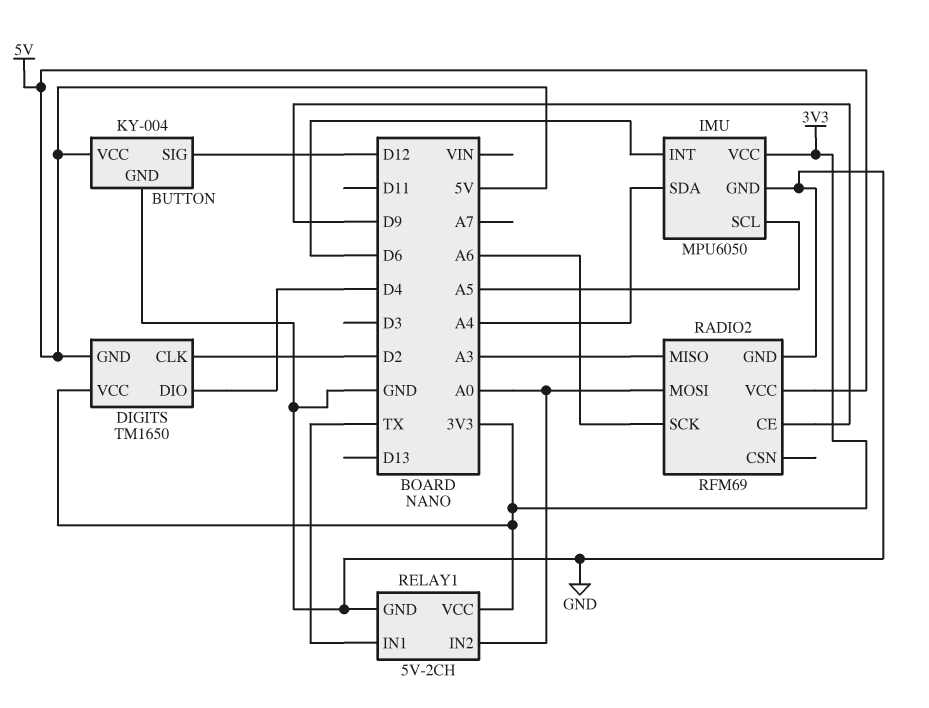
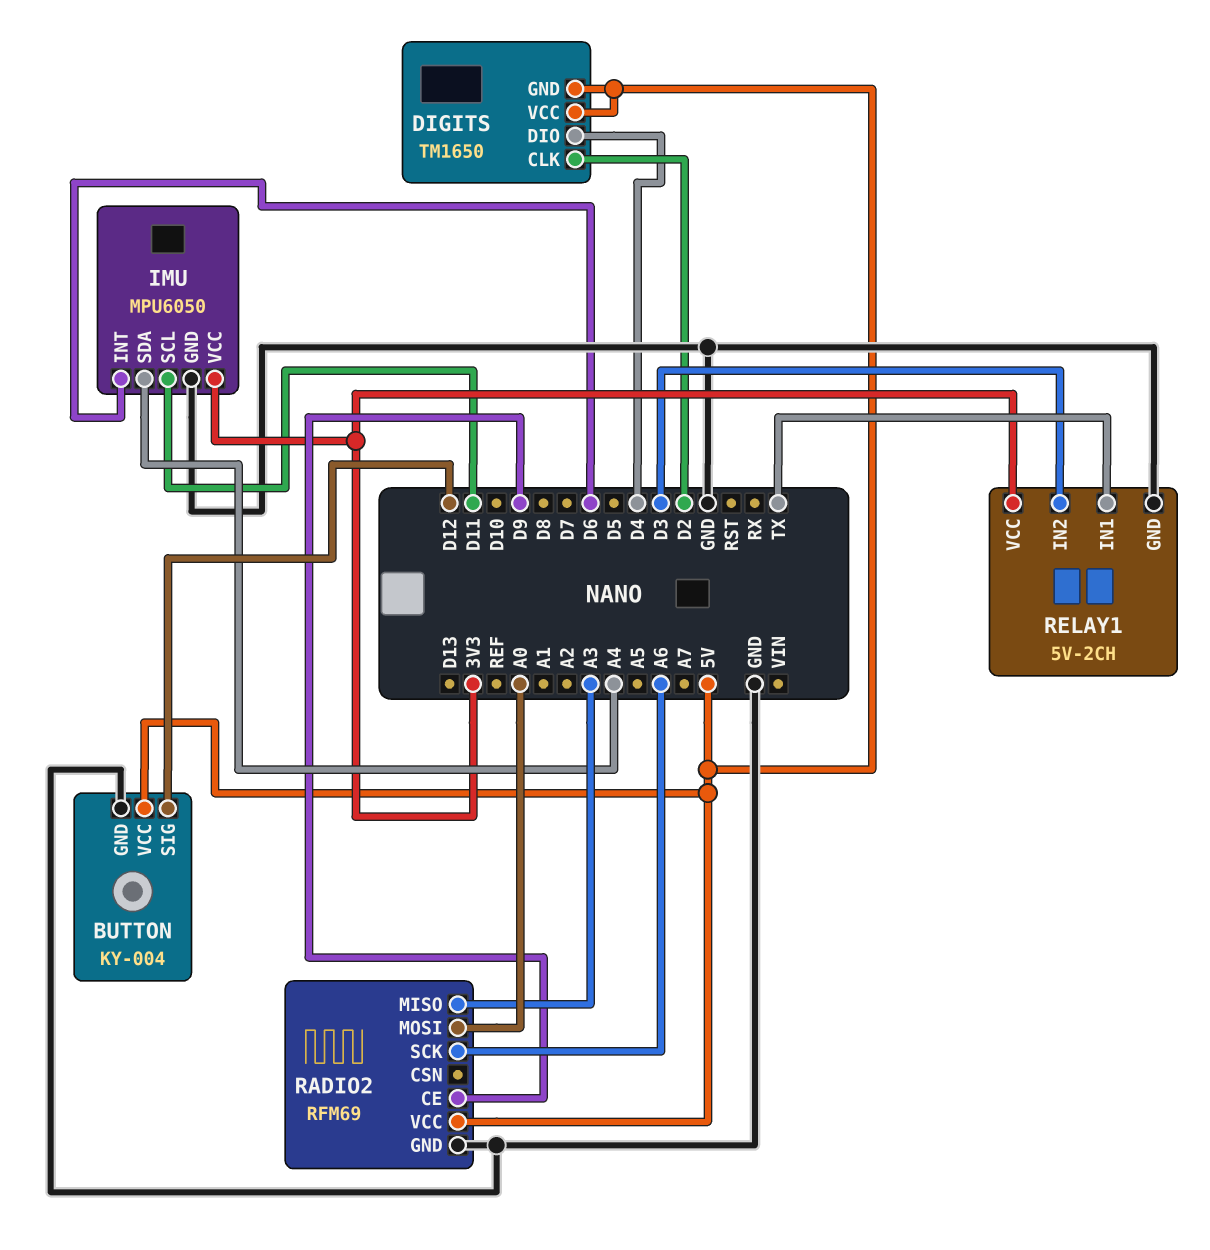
DIGITS pin VCC: 3V3 -> 5V
IMU pin SCL: A5 -> D11
RELAY1 pin IN2: A0 -> D3

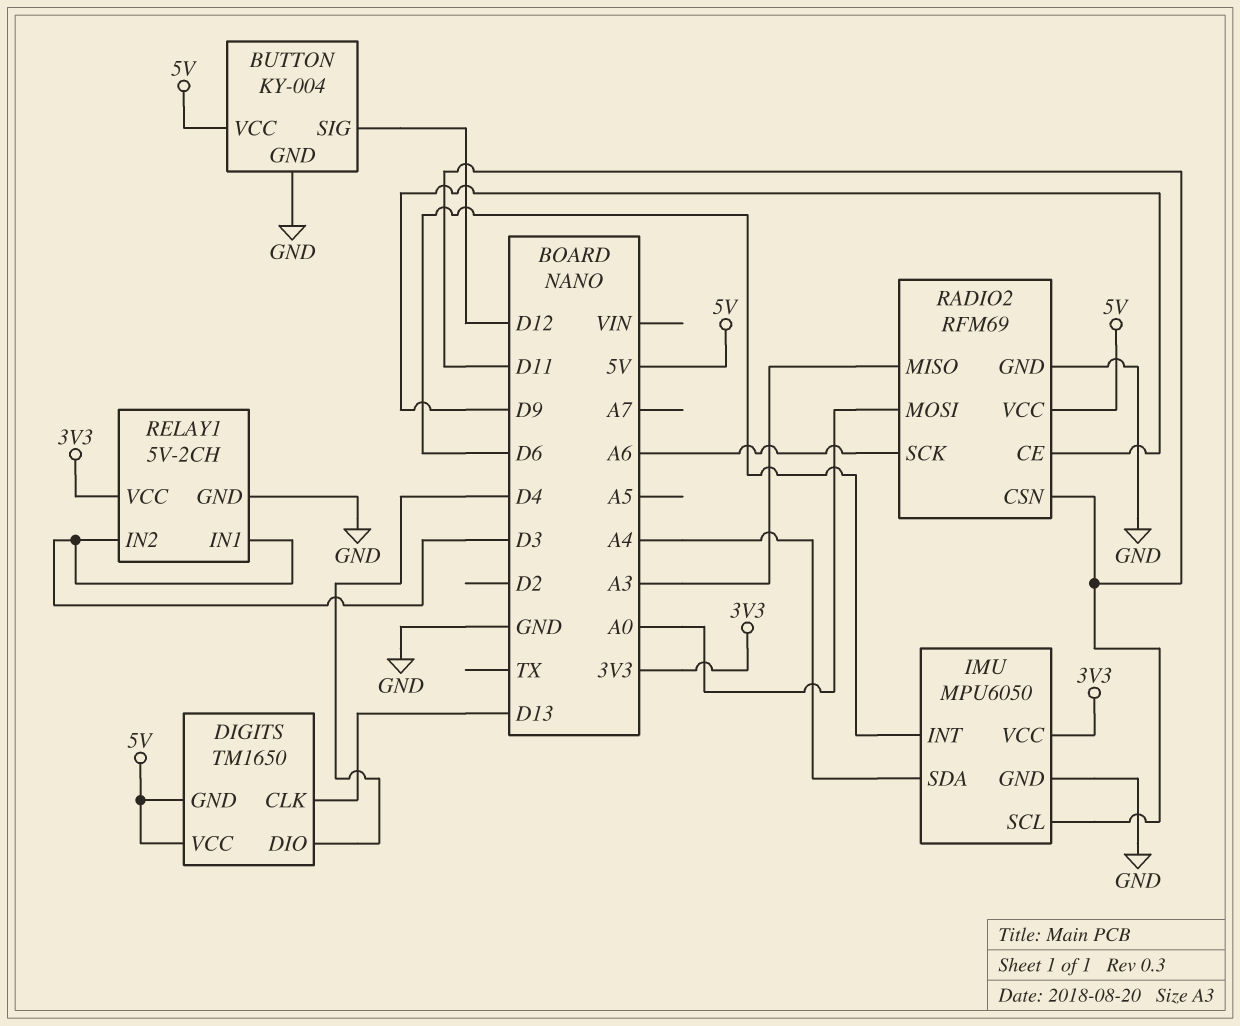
DIGITS pin CLK: D2 -> D13
RADIO2 pin CSN: none -> D11
RELAY1 pin IN1: TX -> D3

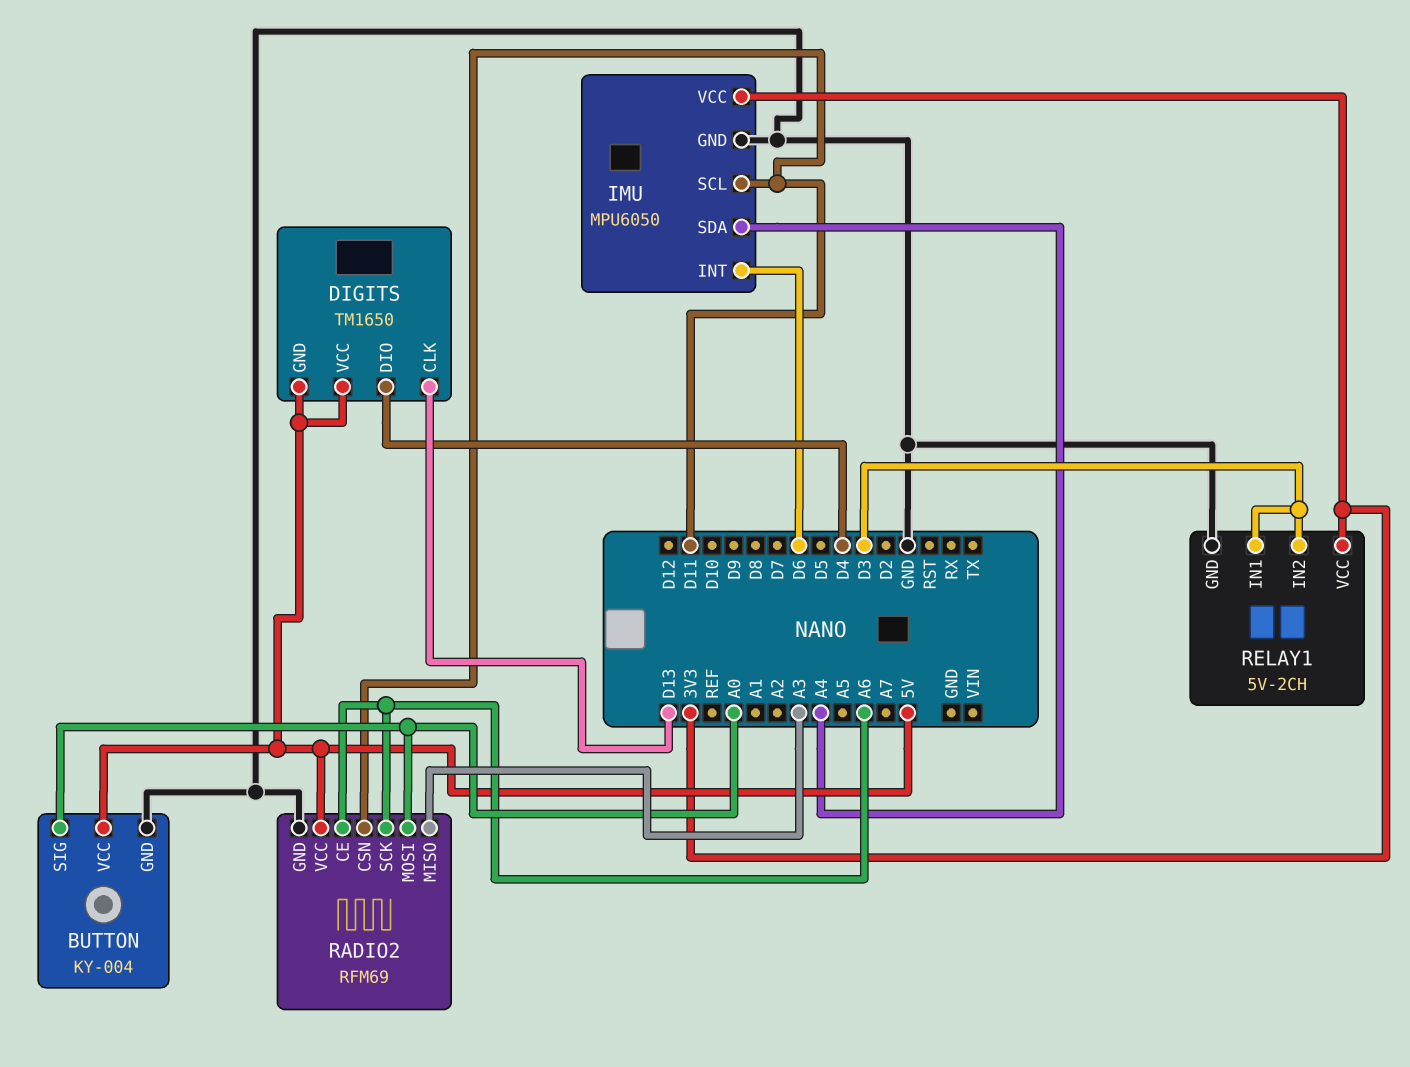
BUTTON pin SIG: D12 -> A0
RADIO2 pin CE: D9 -> A6

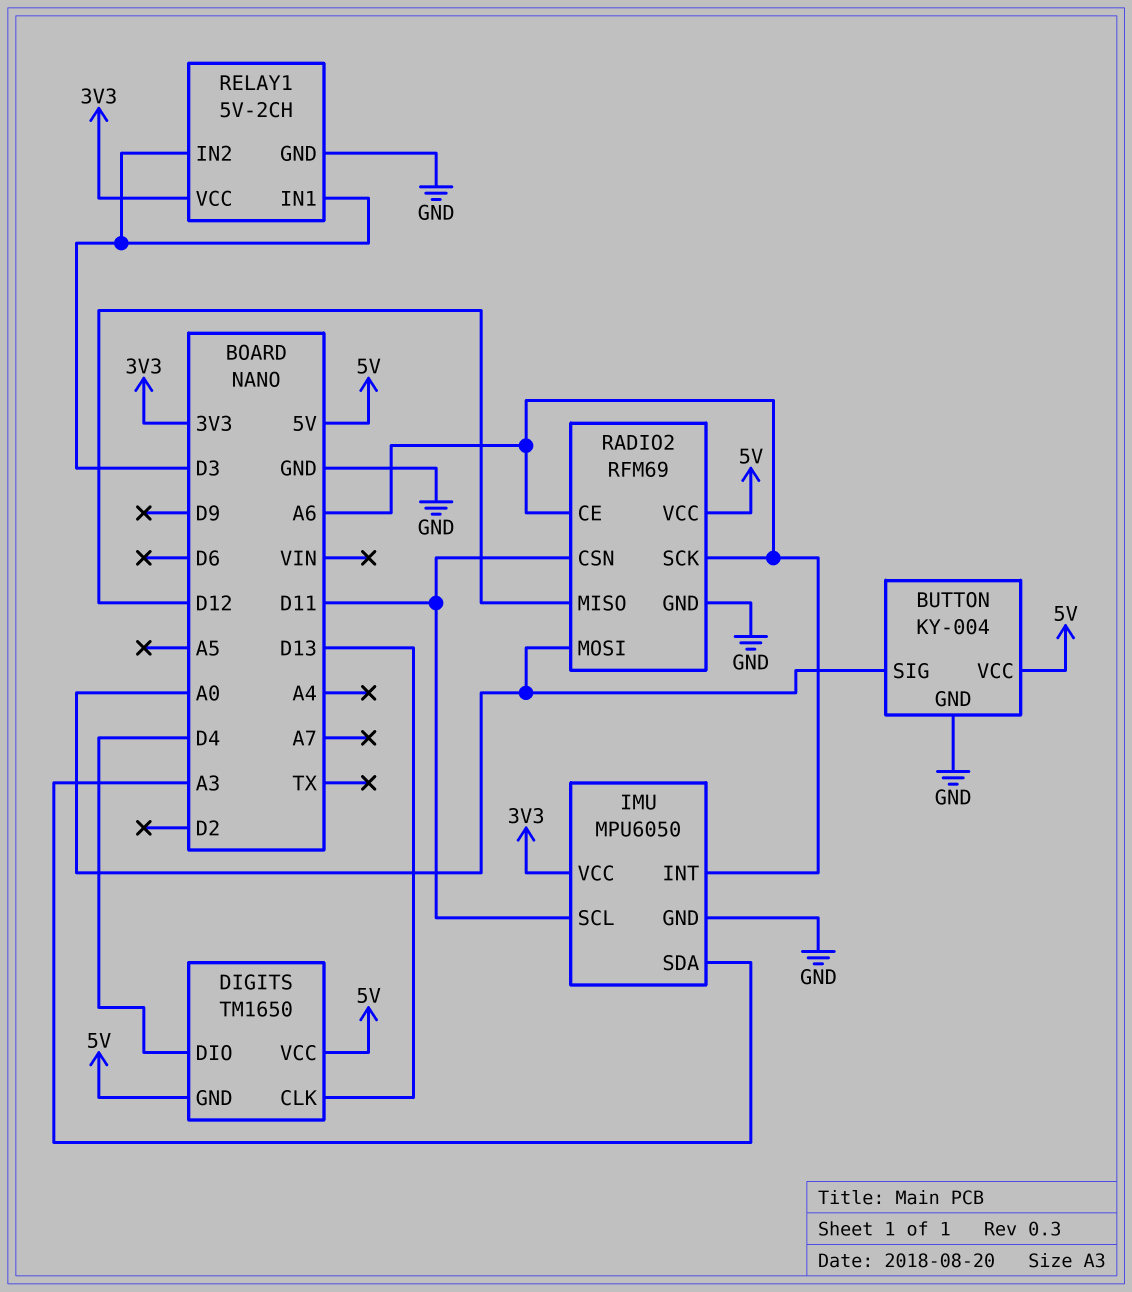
IMU pin INT: D6 -> A6
IMU pin SDA: A4 -> A3
RADIO2 pin MISO: A3 -> D12

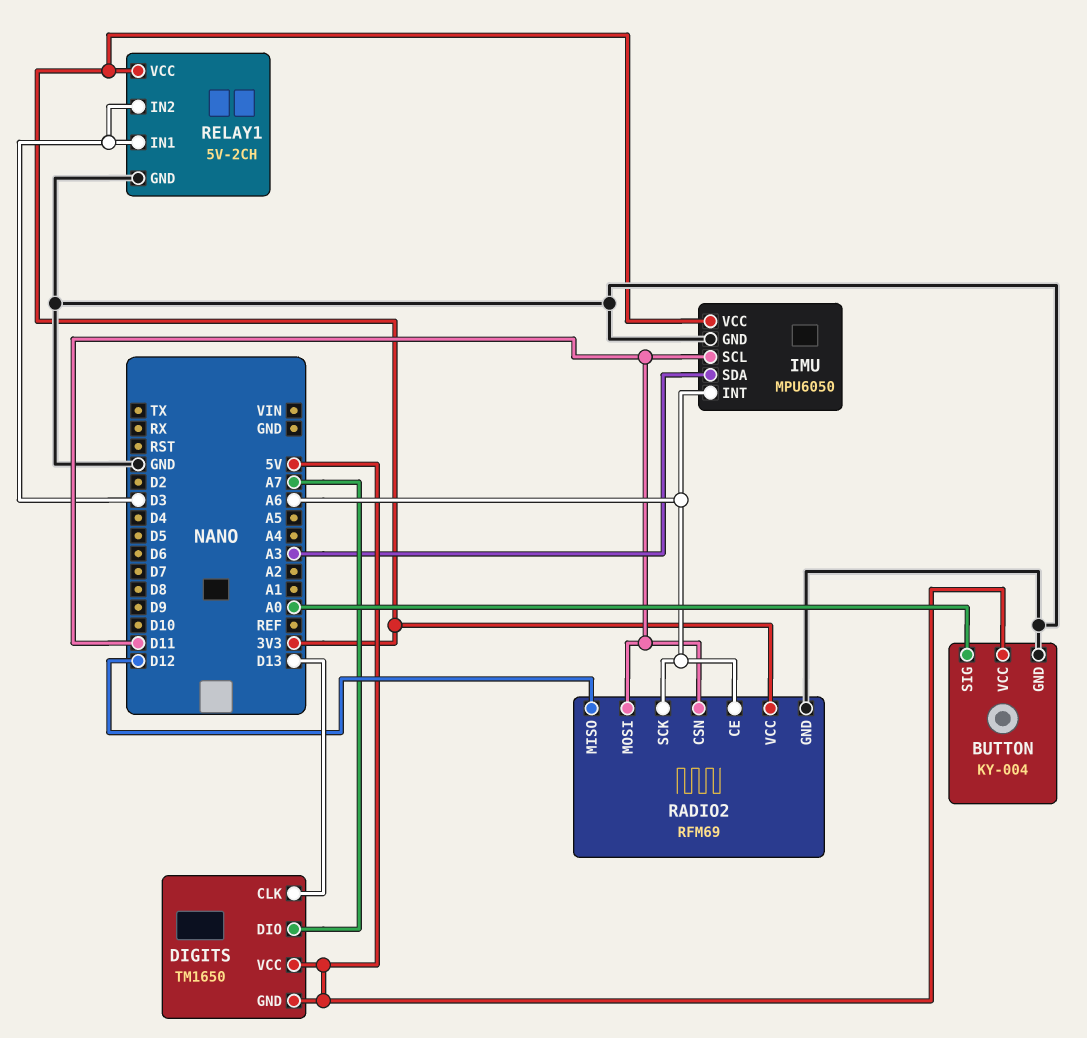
DIGITS pin DIO: D4 -> A7
RADIO2 pin MOSI: A0 -> D11
RADIO2 pin VCC: 5V -> 3V3

